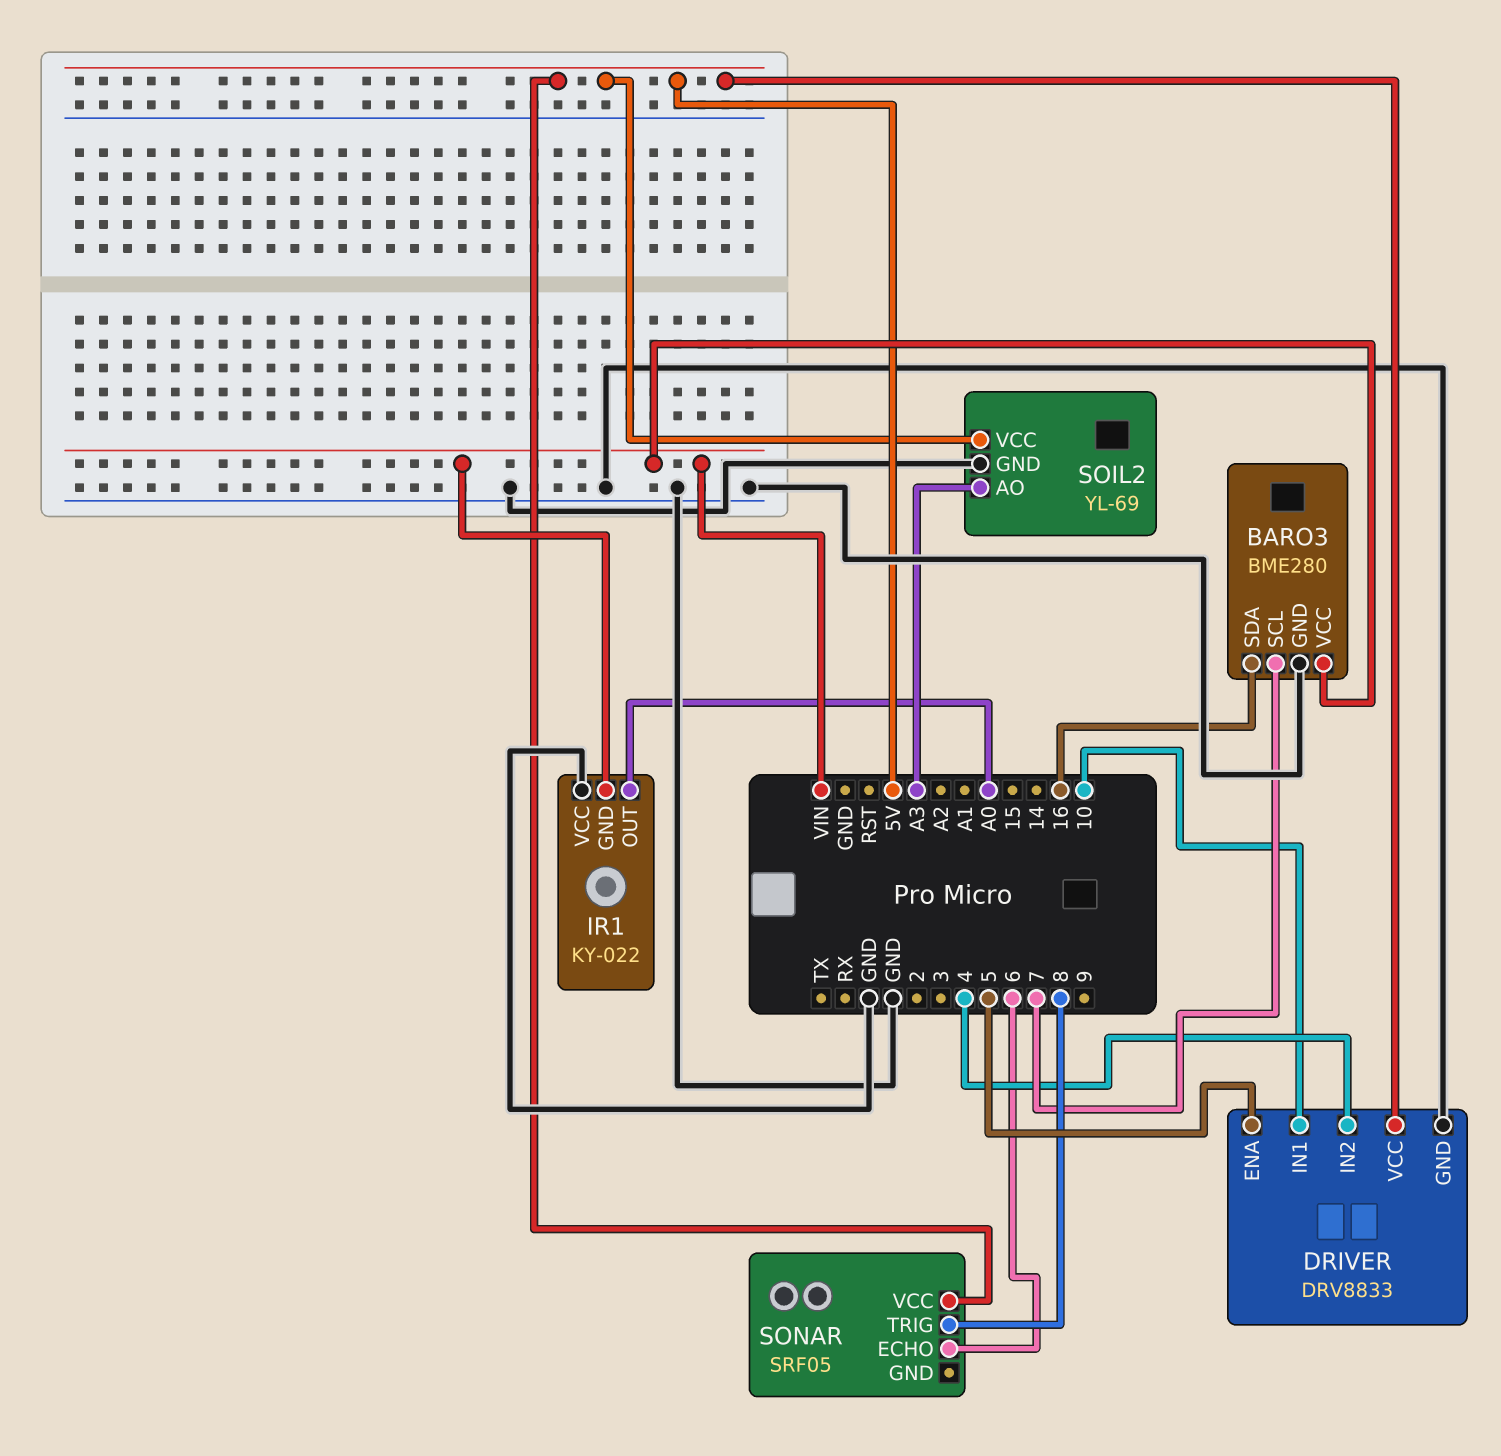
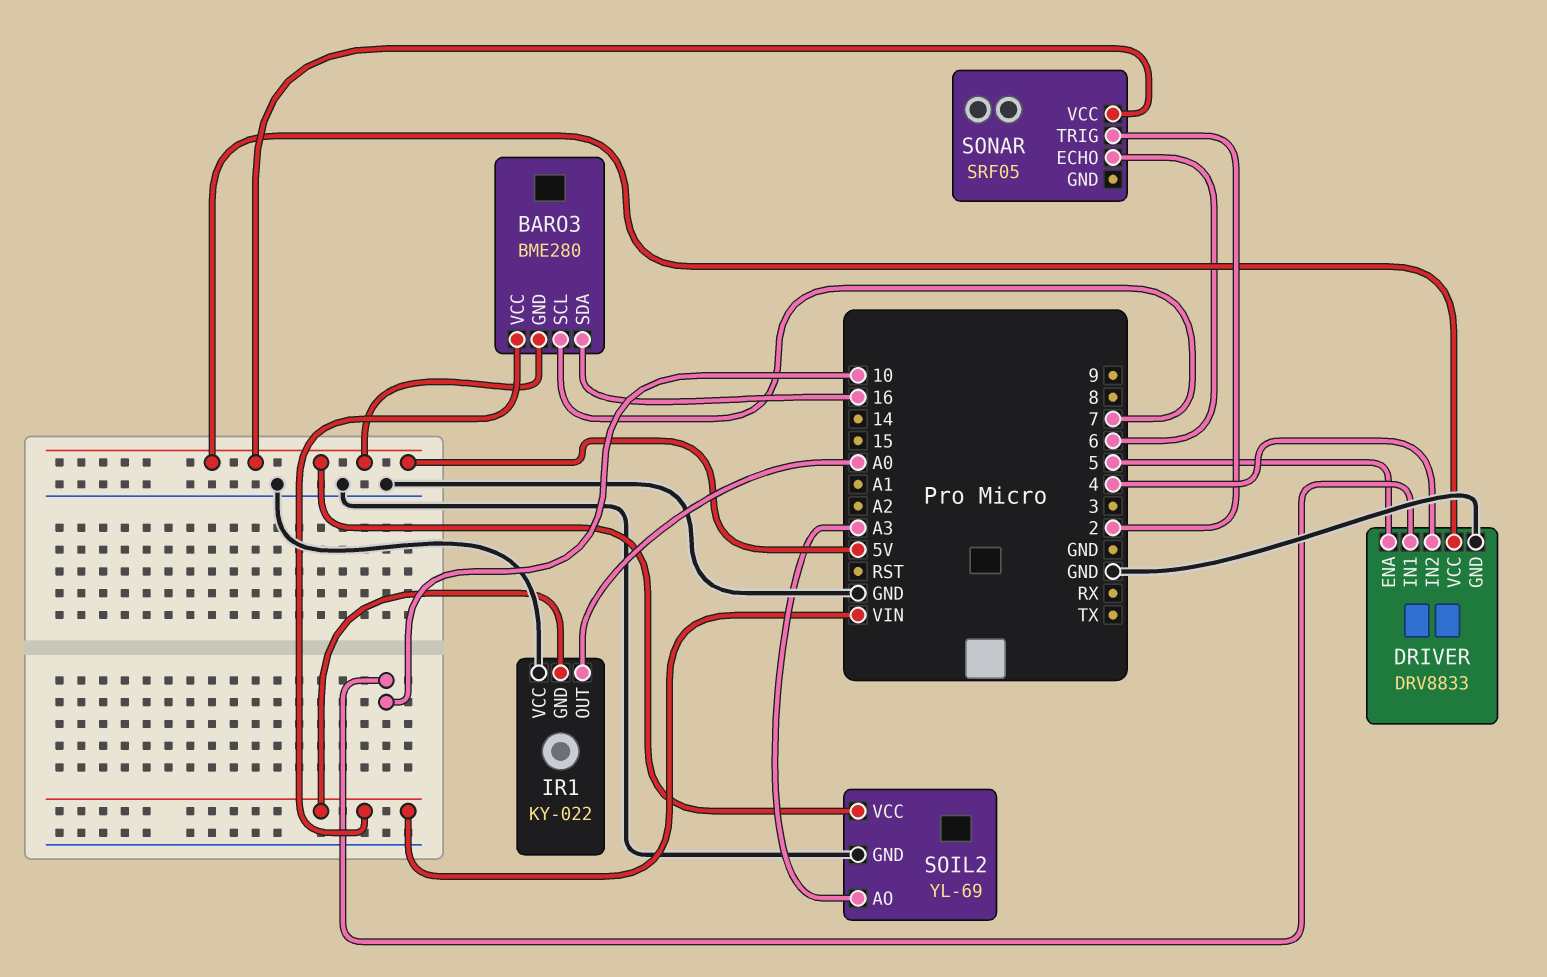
BARO3 pin GND: GND -> 5V
SONAR pin TRIG: 8 -> 2

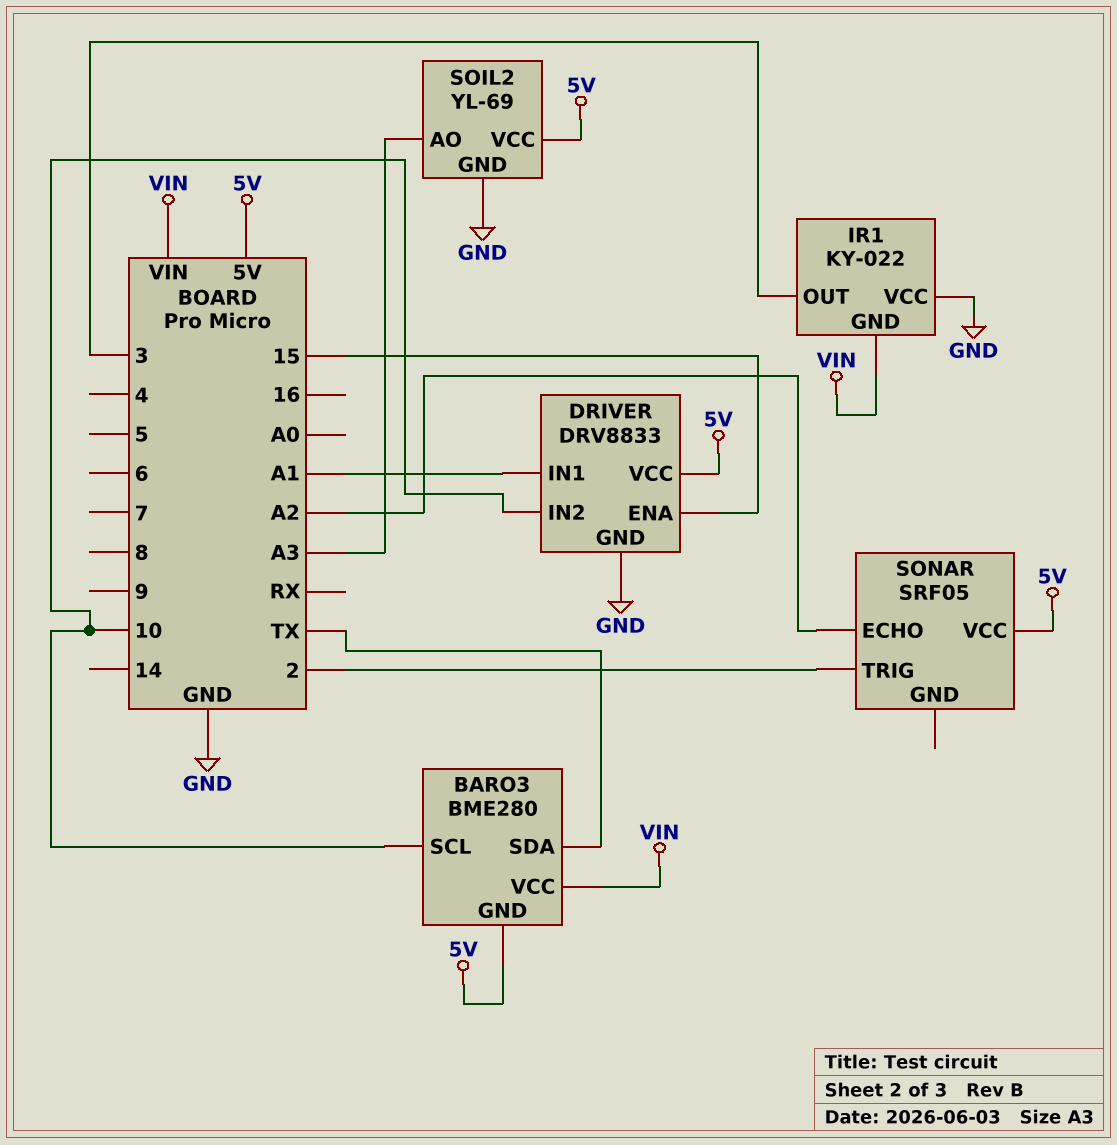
BARO3 pin SCL: 7 -> 10
BARO3 pin SDA: 16 -> TX
DRIVER pin ENA: 5 -> 15
DRIVER pin IN1: 10 -> A1
DRIVER pin IN2: 4 -> 10
IR1 pin OUT: A0 -> 3
SONAR pin ECHO: 6 -> A2

